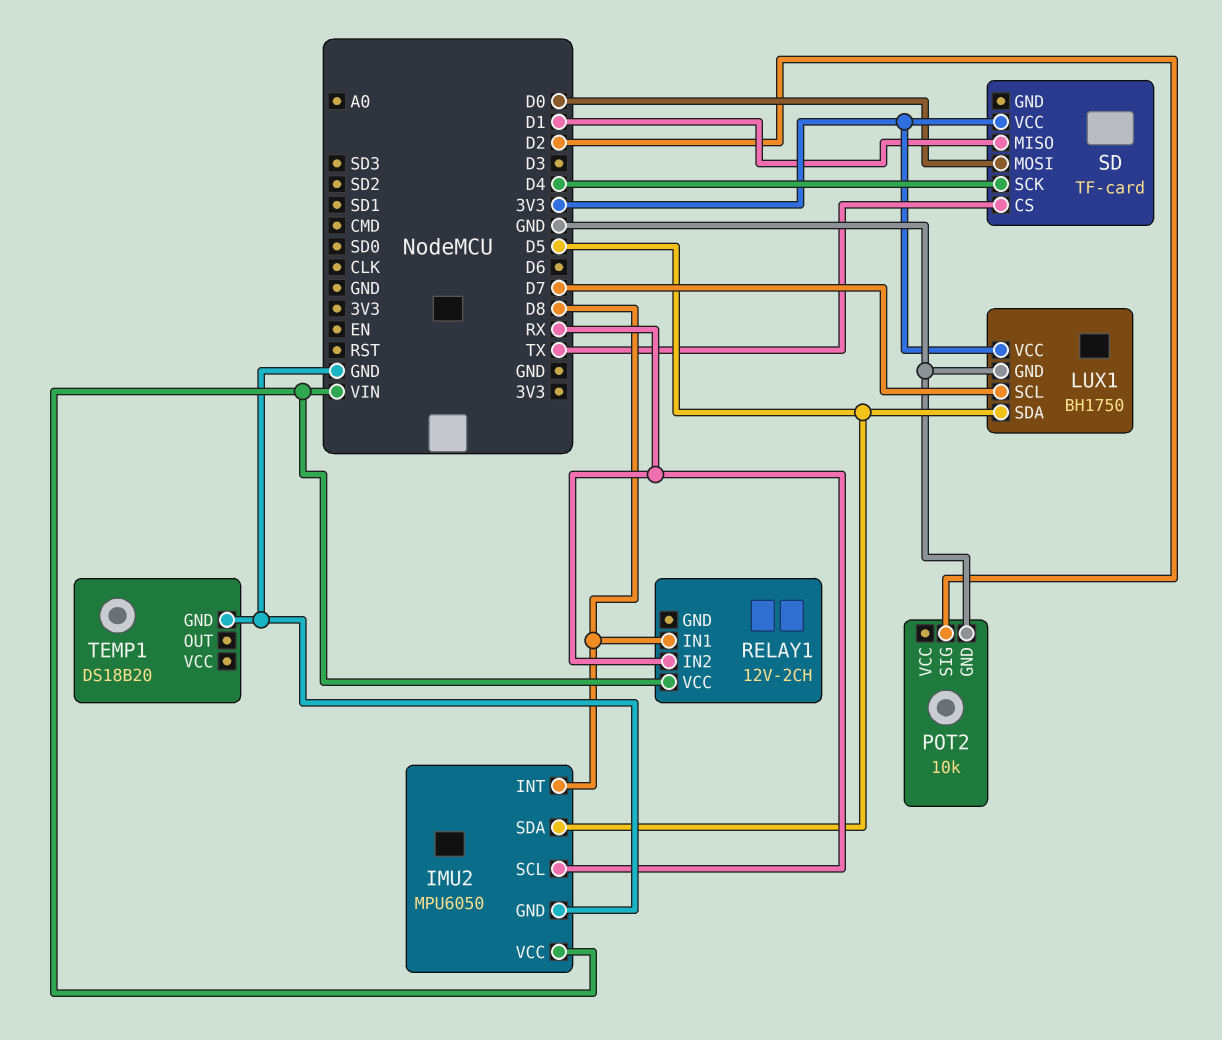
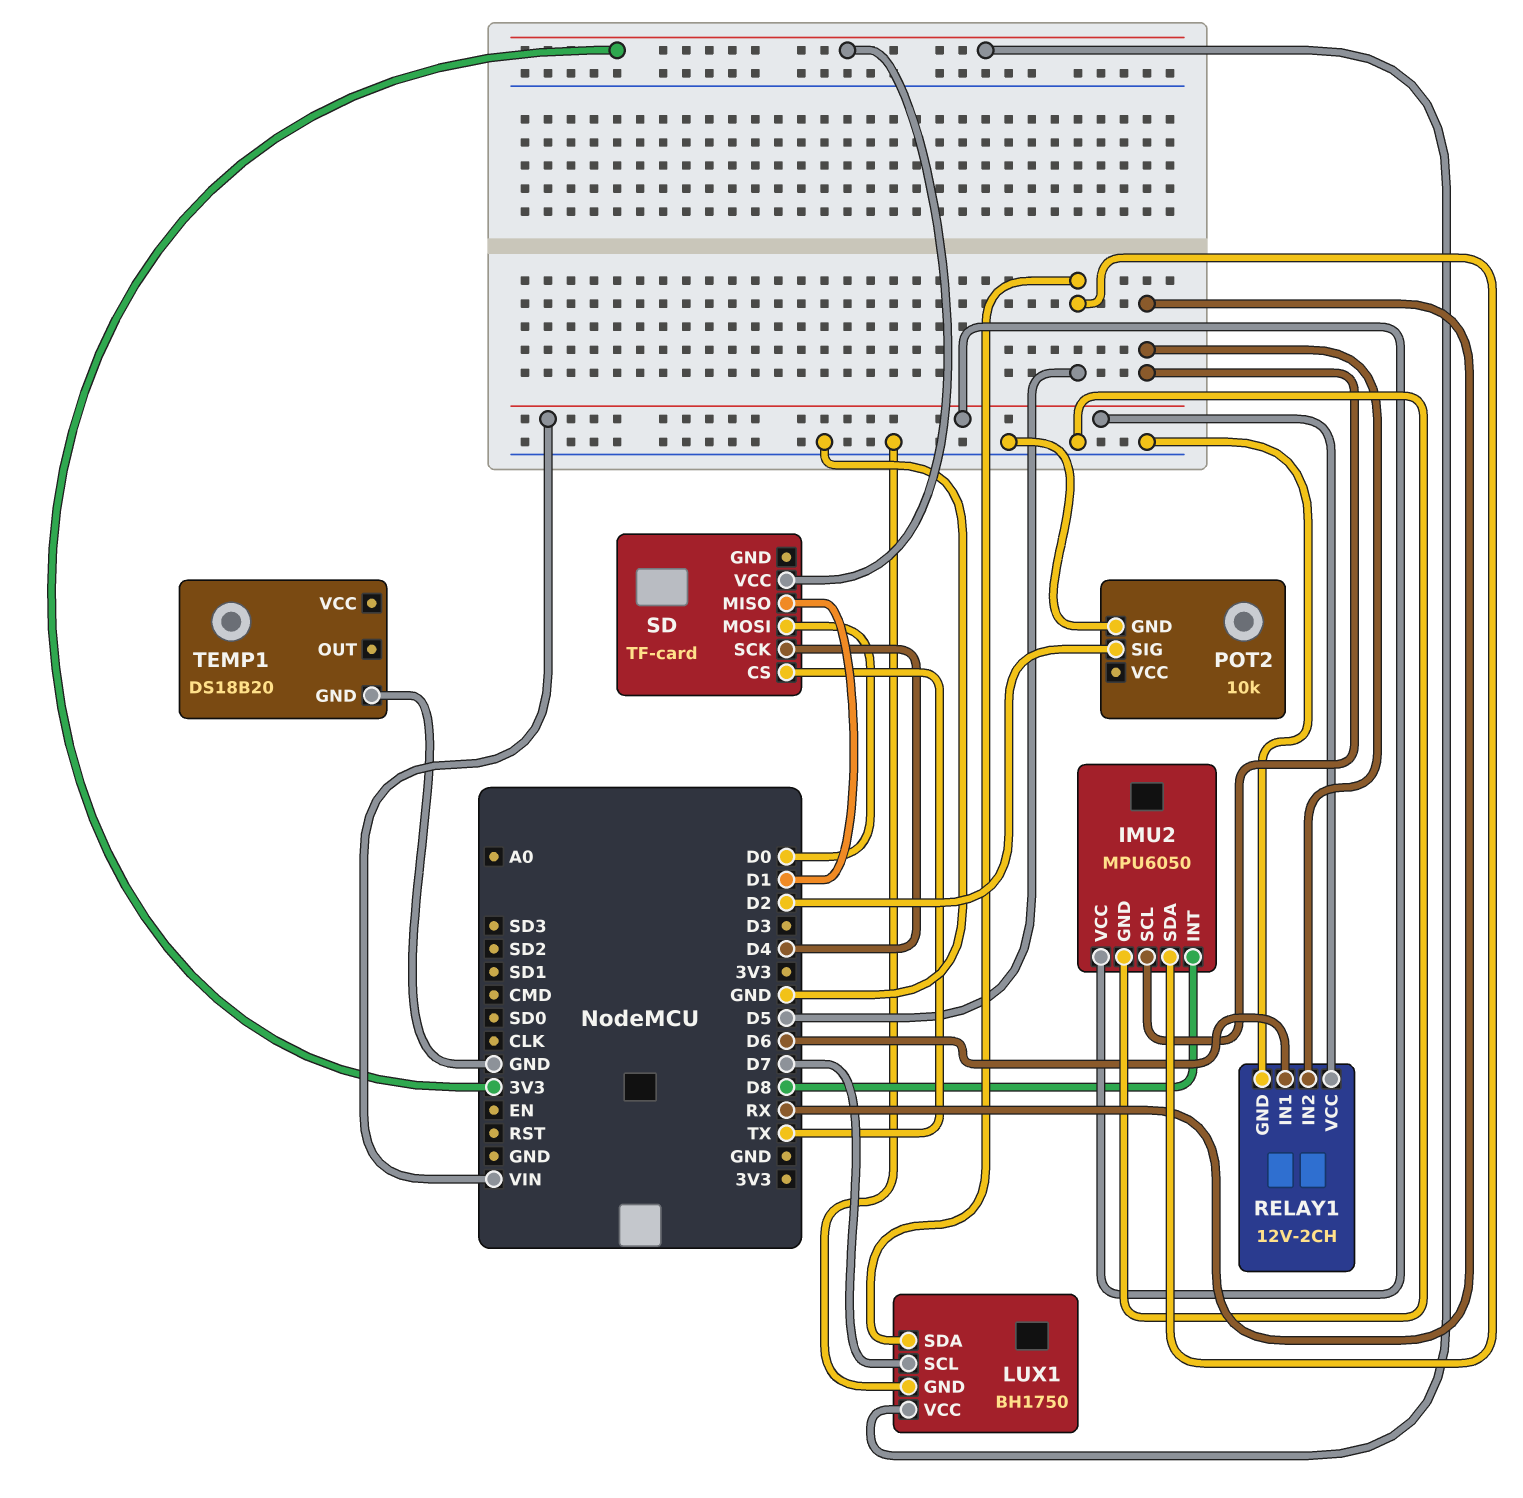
RELAY1 pin GND: none -> GND
RELAY1 pin IN1: D8 -> D6

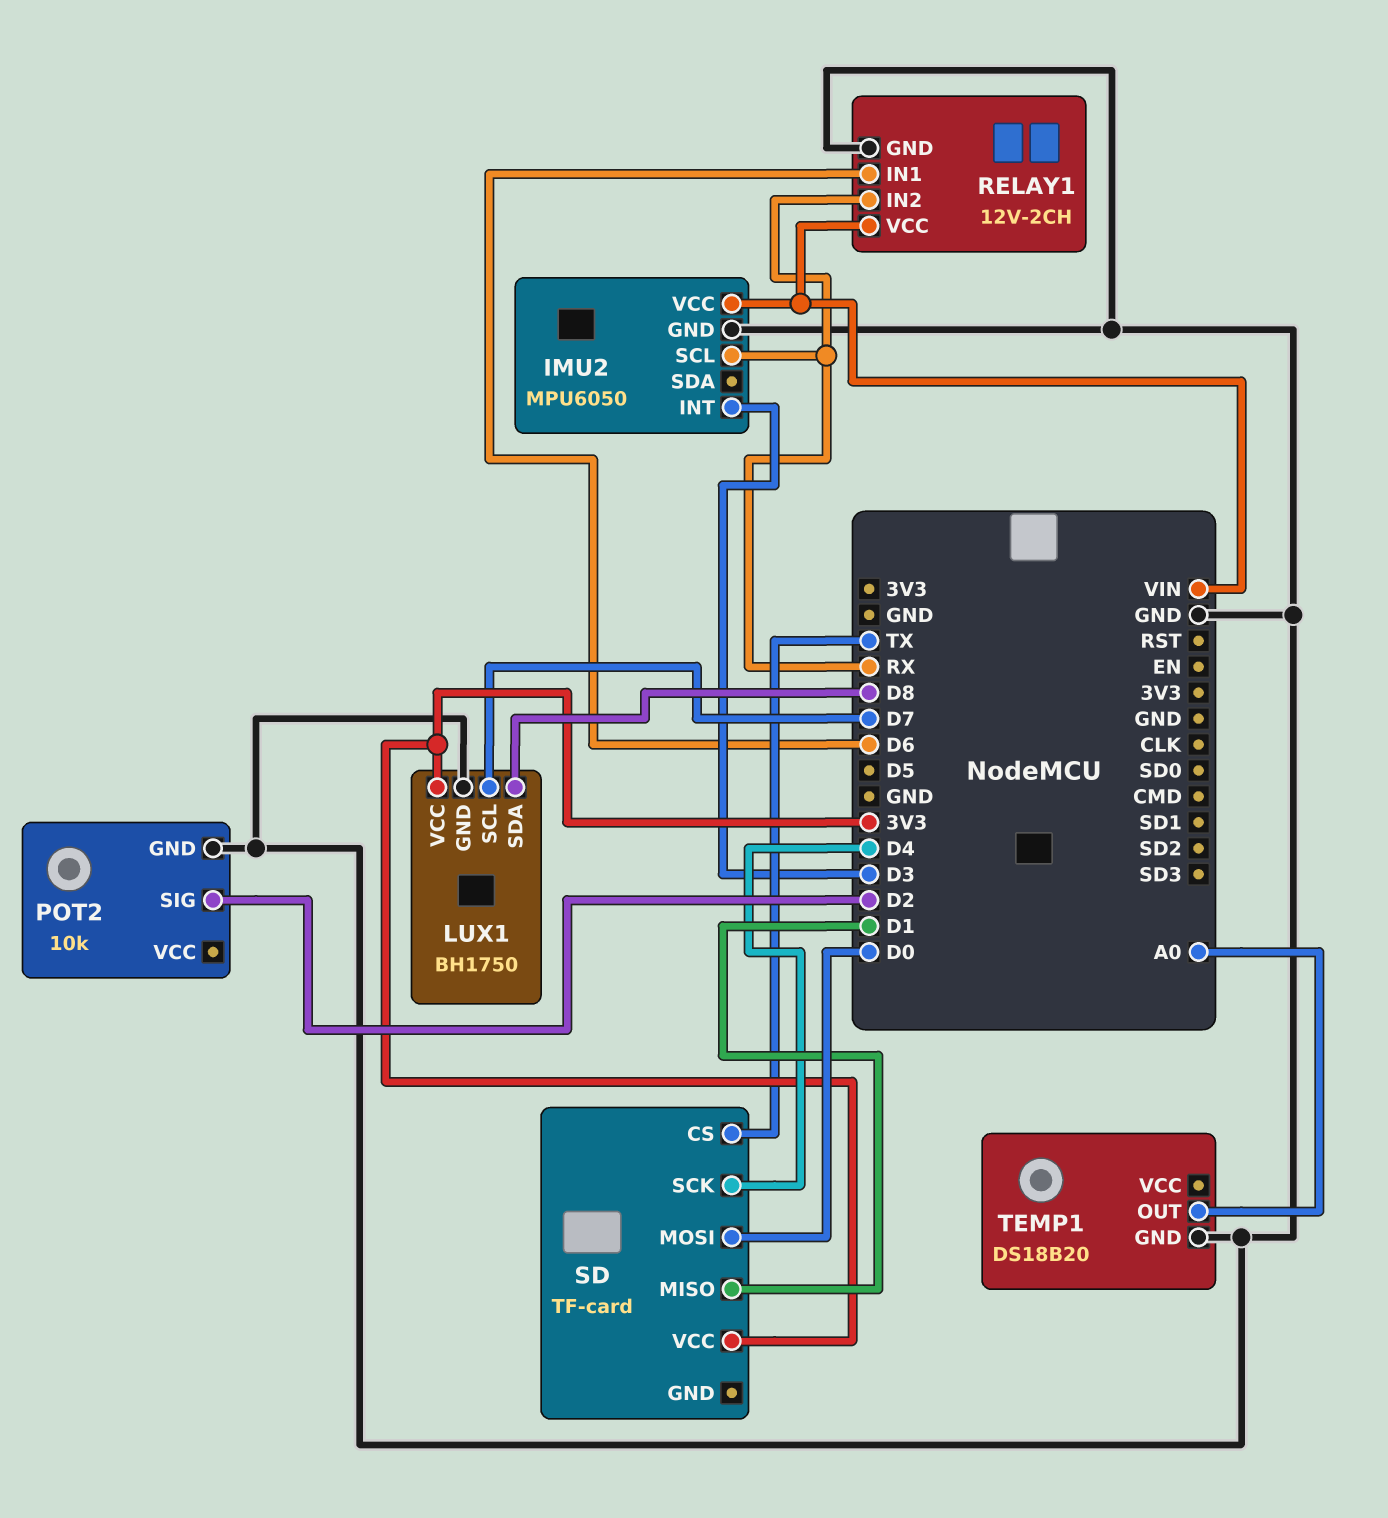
IMU2 pin INT: D8 -> D3
IMU2 pin SDA: D5 -> none
LUX1 pin SDA: D5 -> D8
TEMP1 pin OUT: none -> A0

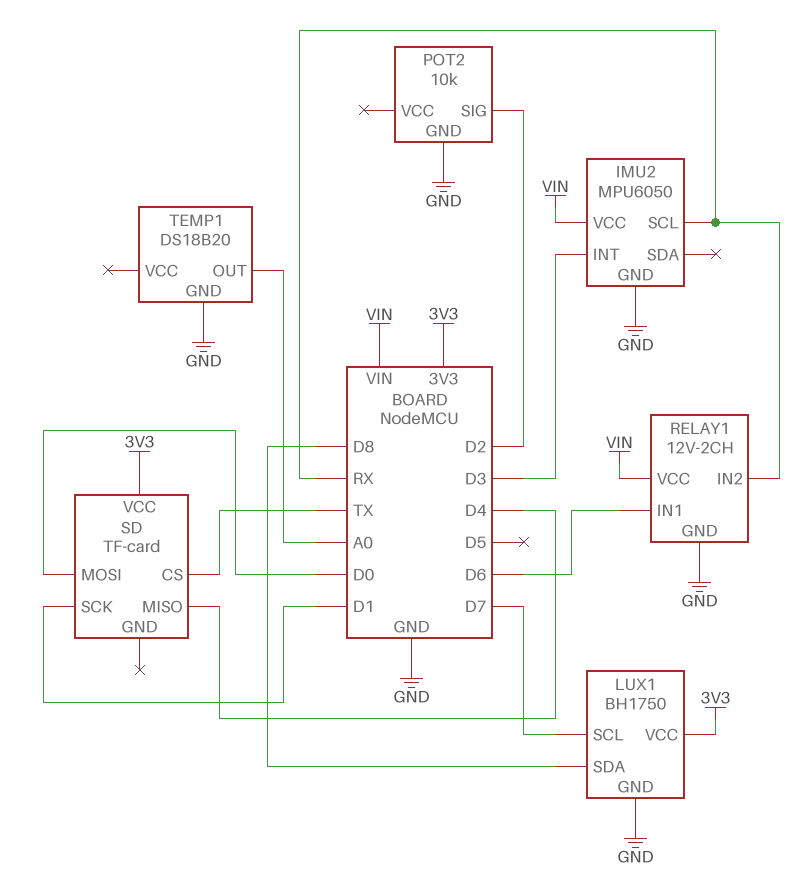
SD pin MISO: D1 -> D4
SD pin SCK: D4 -> D1

